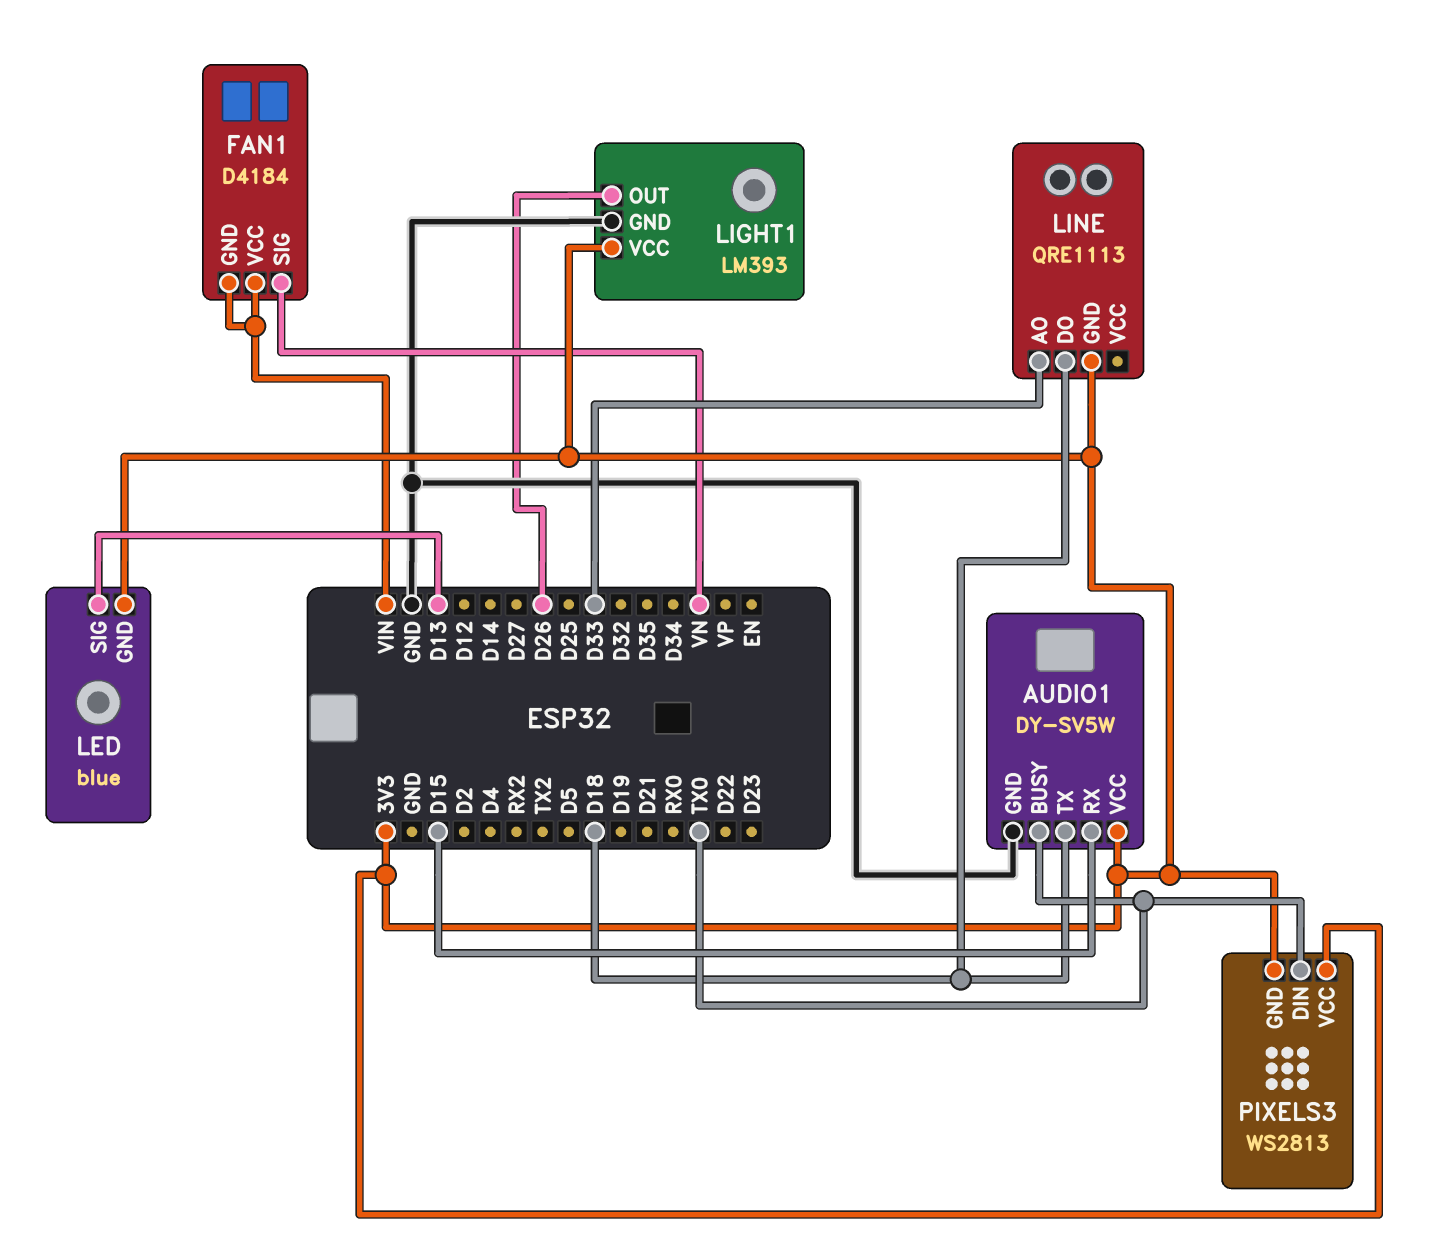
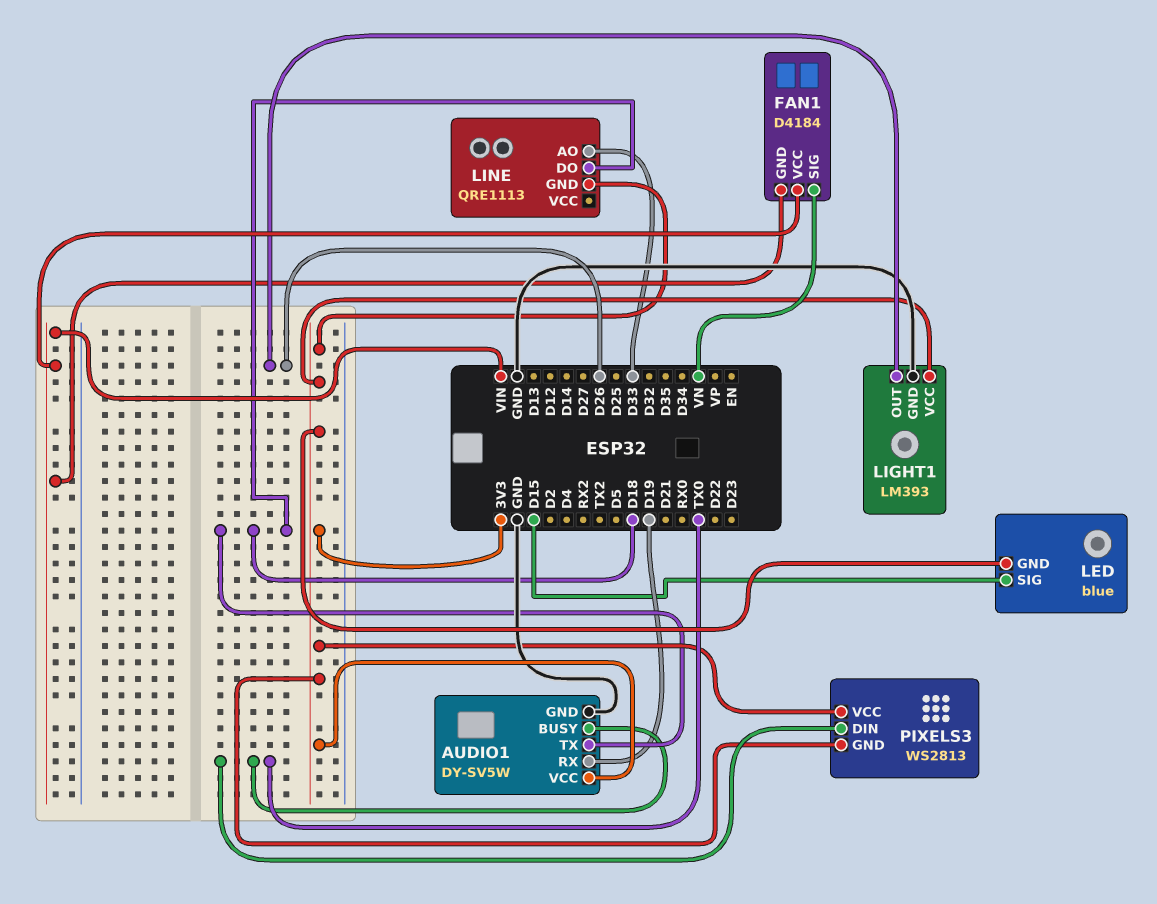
AUDIO1 pin RX: D15 -> D19
LED pin SIG: D13 -> D15

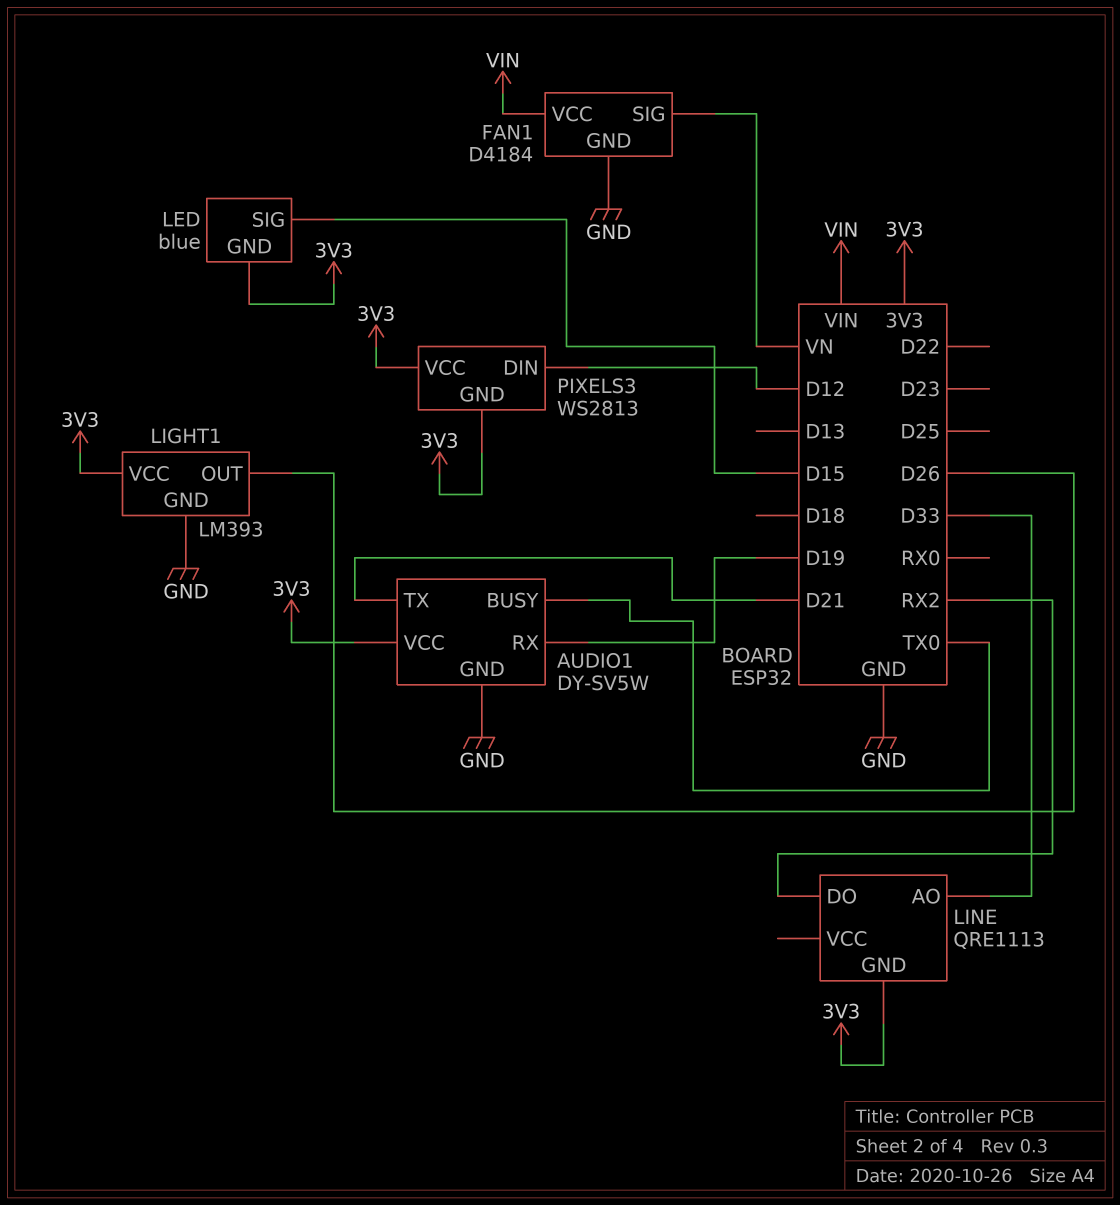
AUDIO1 pin TX: D18 -> D21
FAN1 pin GND: VIN -> GND
LINE pin DO: D18 -> RX2
PIXELS3 pin DIN: TX0 -> D12

